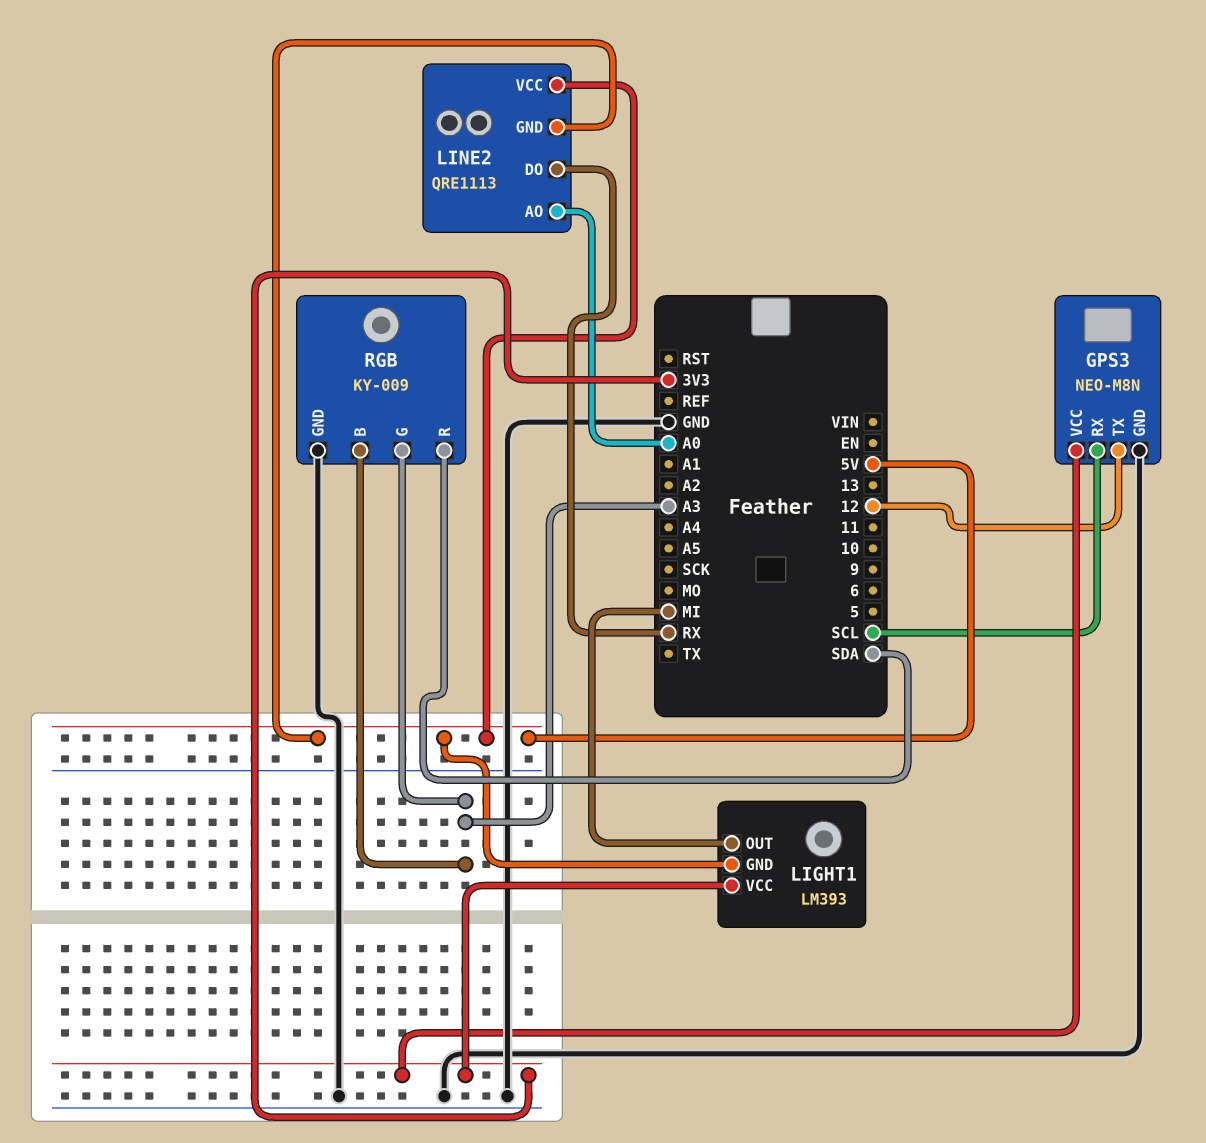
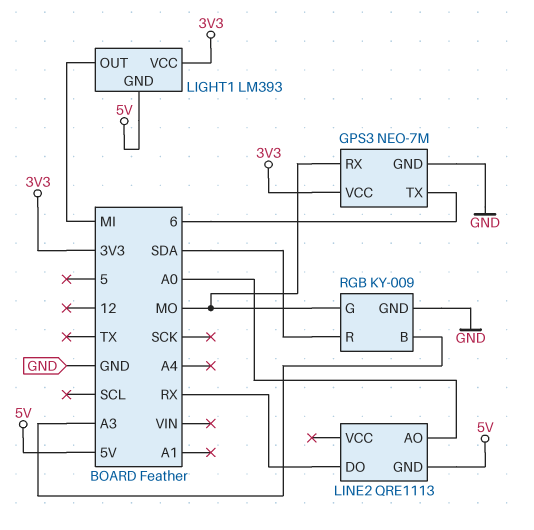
GPS3: NEO-M8N -> NEO-7M
GPS3 pin RX: SCL -> MO
GPS3 pin TX: 12 -> 6
LINE2 pin VCC: 5V -> none
RGB pin G: A3 -> MO

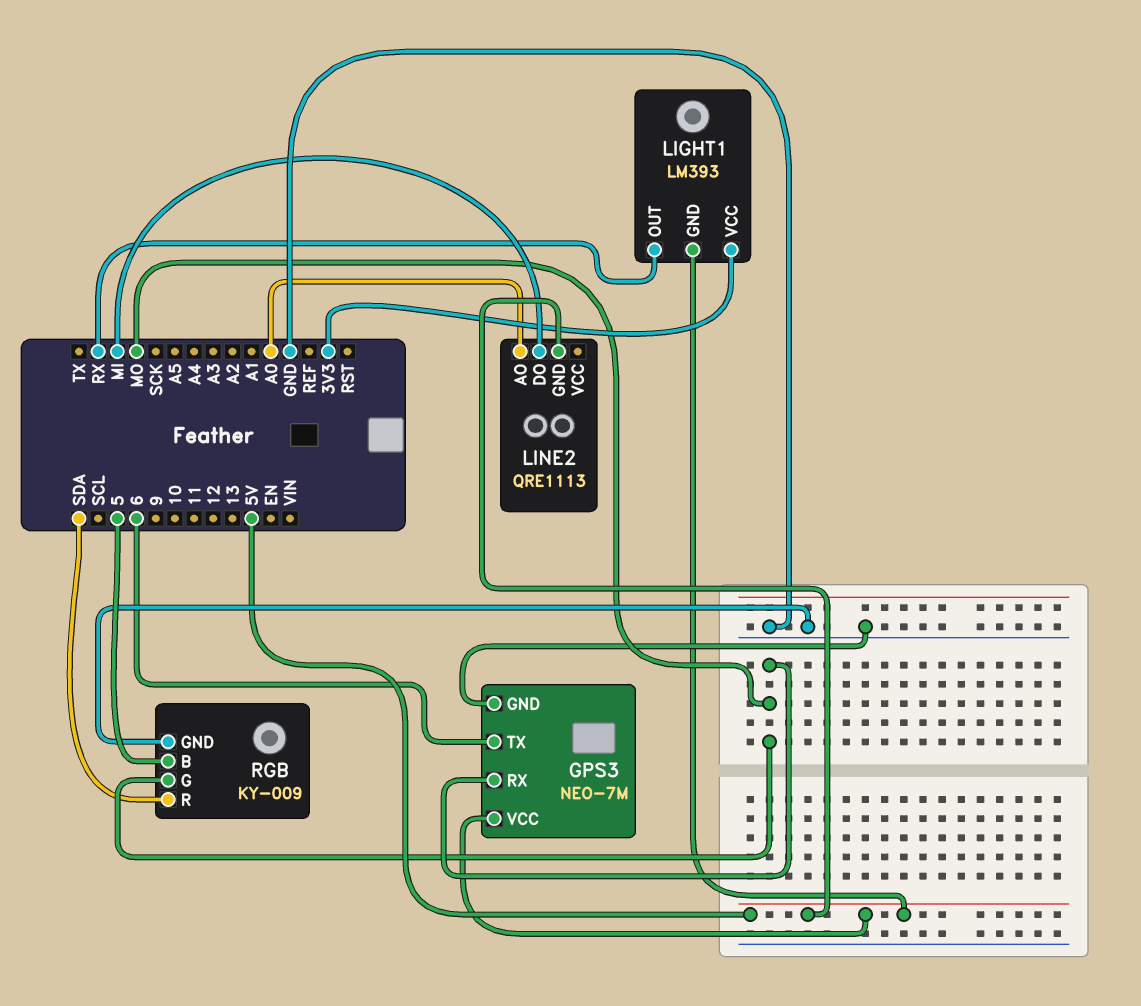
GPS3 pin VCC: 3V3 -> 5V
LIGHT1 pin OUT: MI -> RX
LINE2 pin DO: RX -> MI
RGB pin B: A3 -> 5

